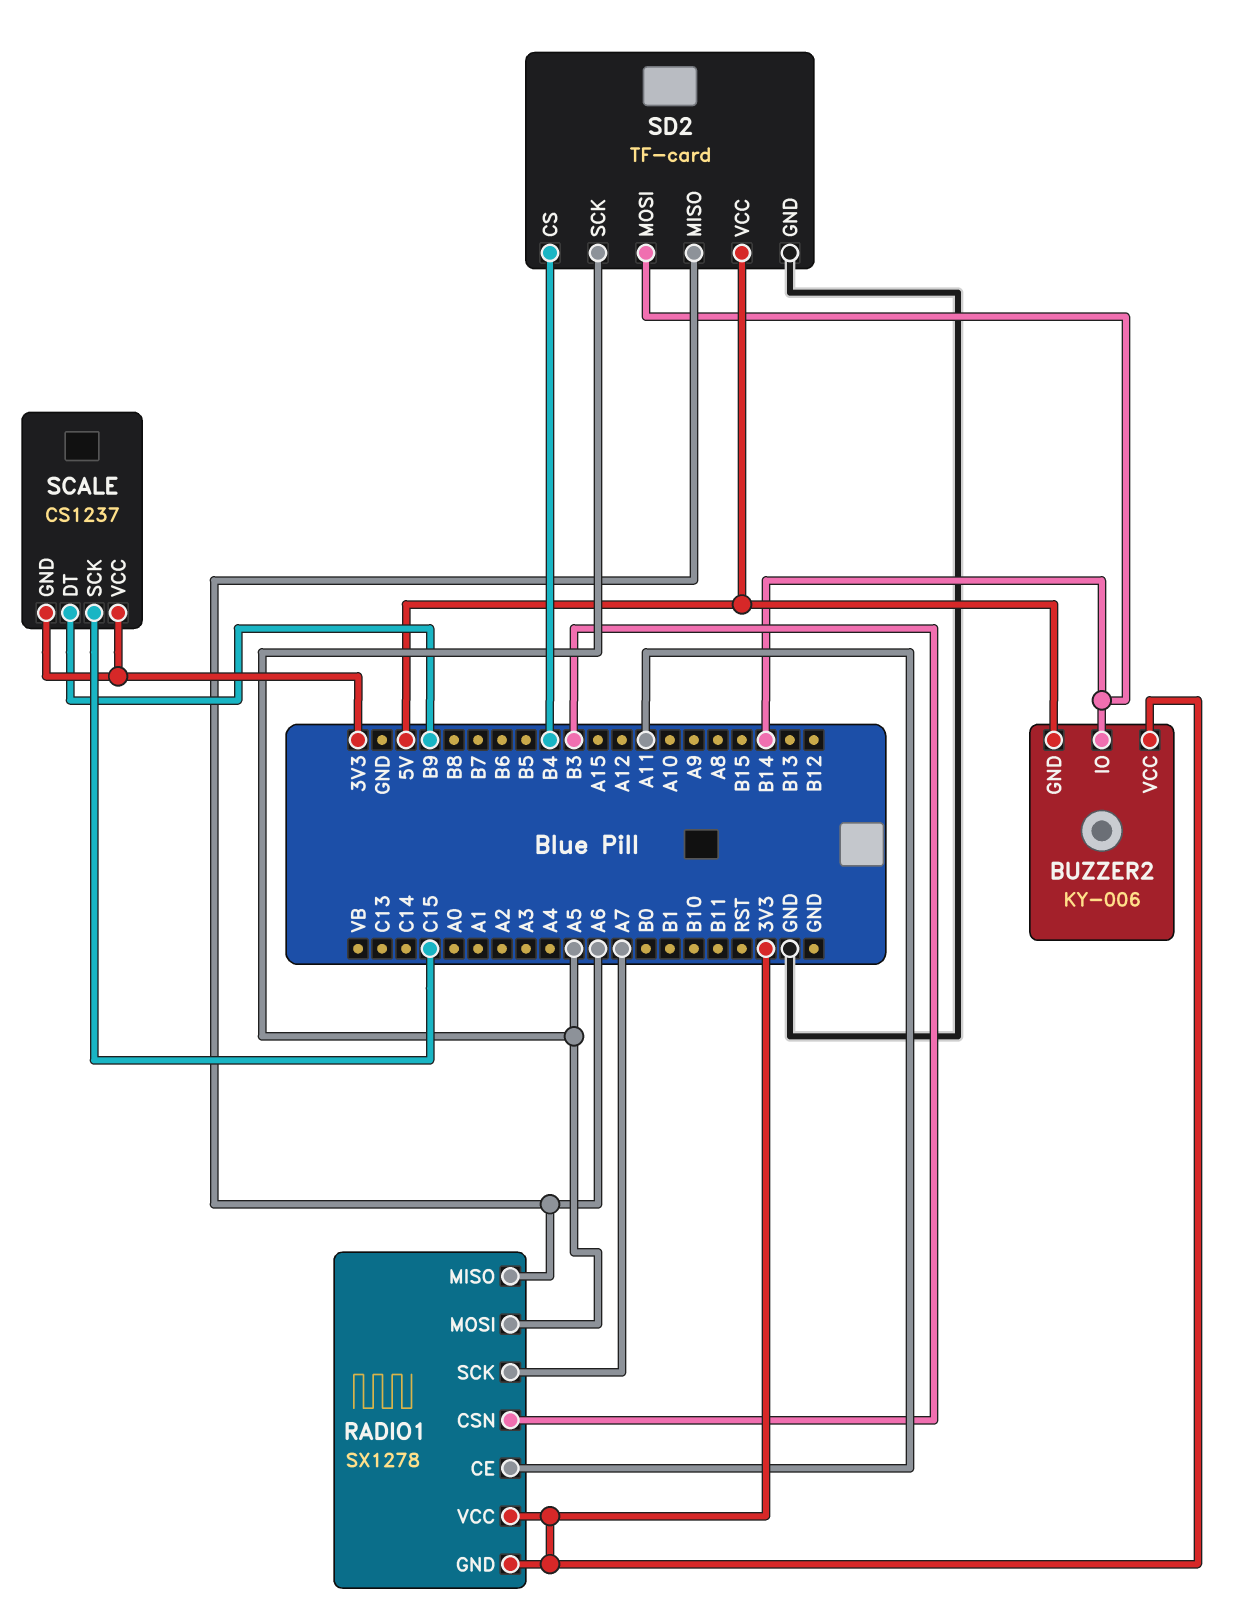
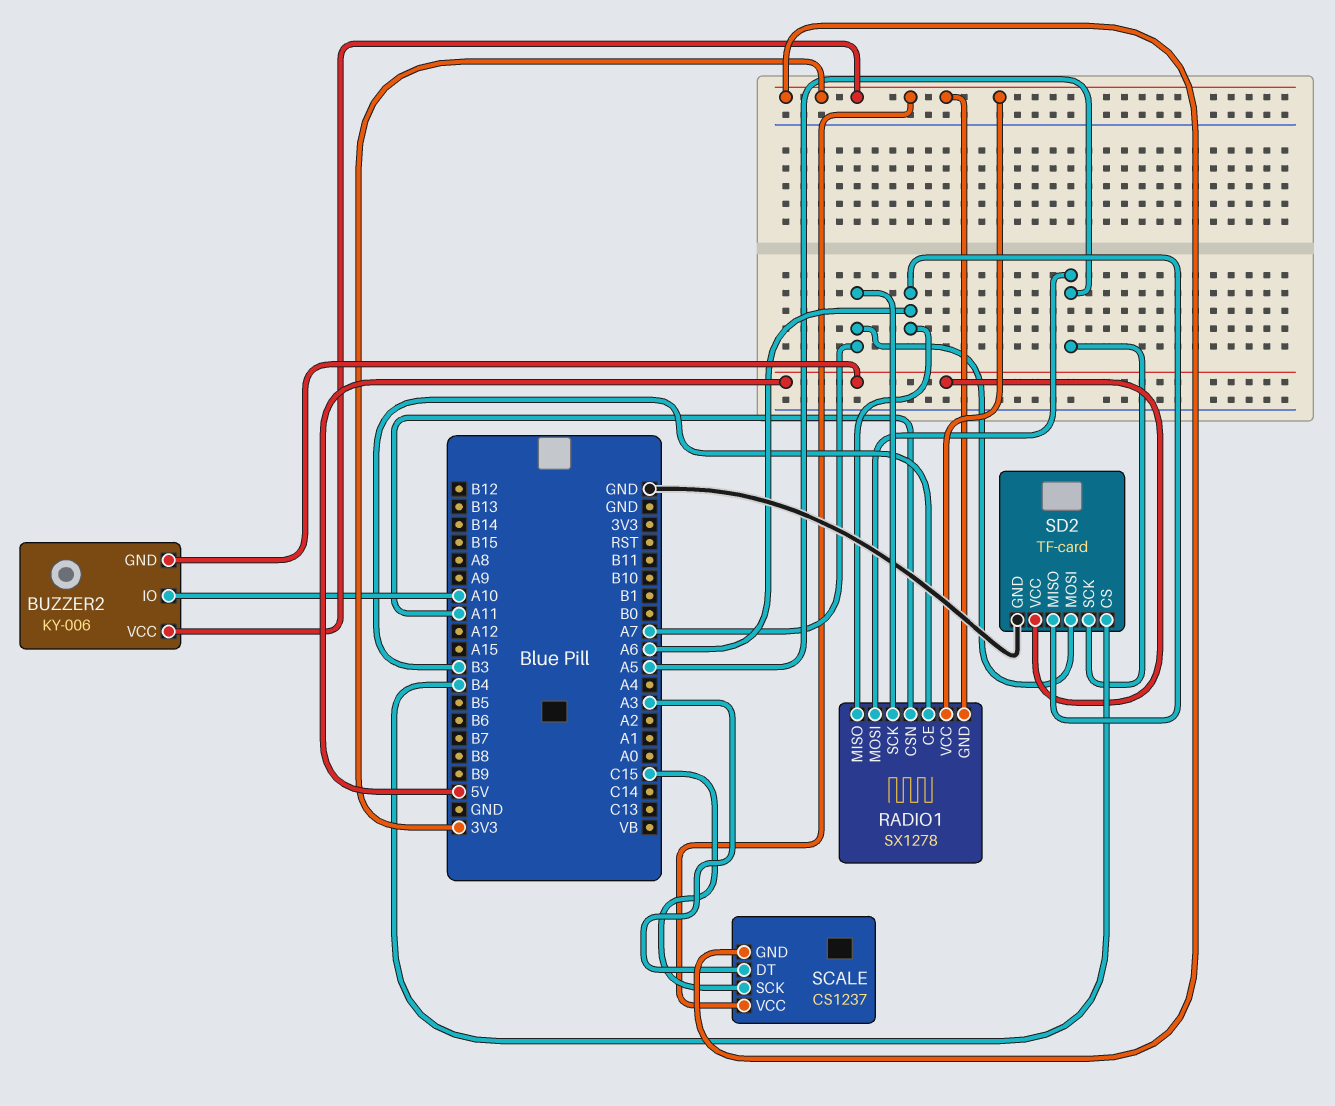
BUZZER2 pin IO: B14 -> A10
RADIO1 pin CE: A11 -> B3
RADIO1 pin CSN: B3 -> A11
SCALE pin DT: B9 -> A3
SD2 pin MOSI: B14 -> A7

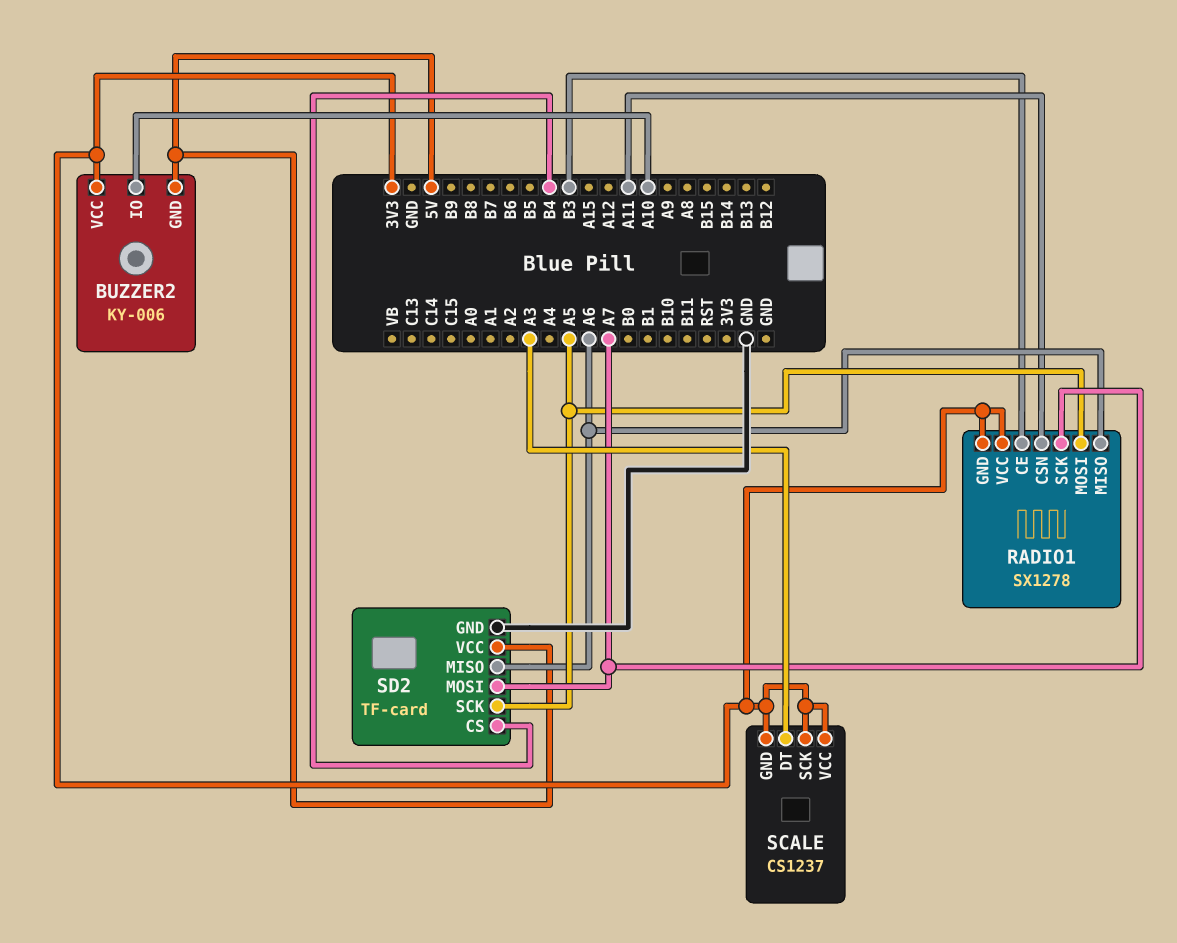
SCALE pin SCK: C15 -> 3V3

